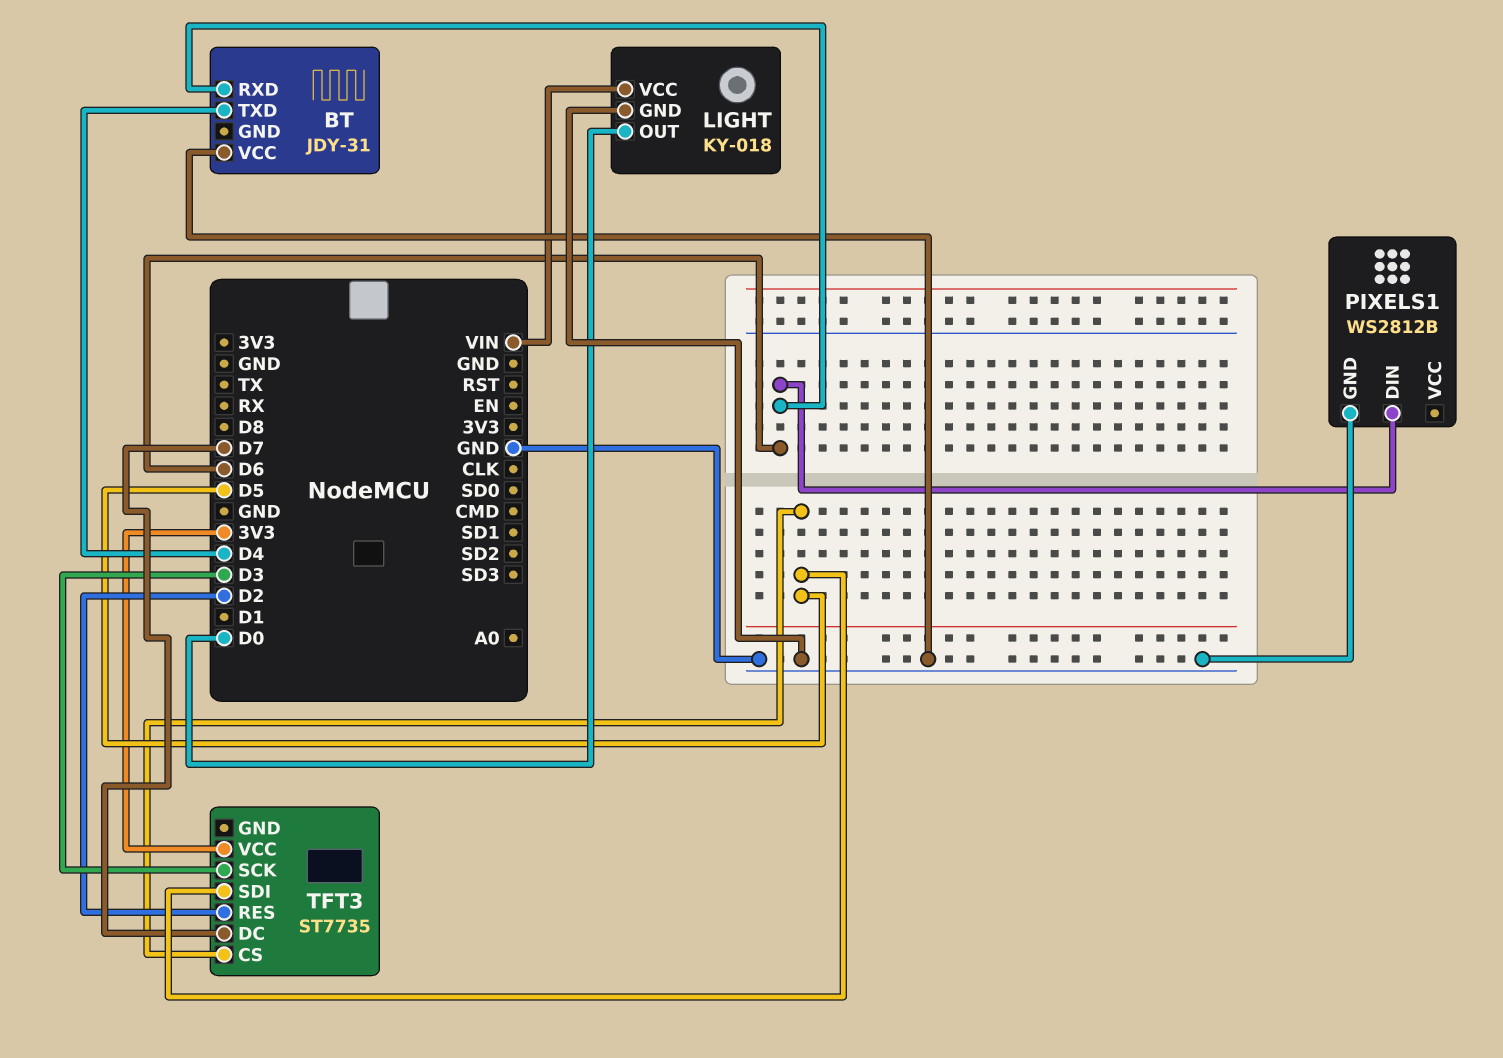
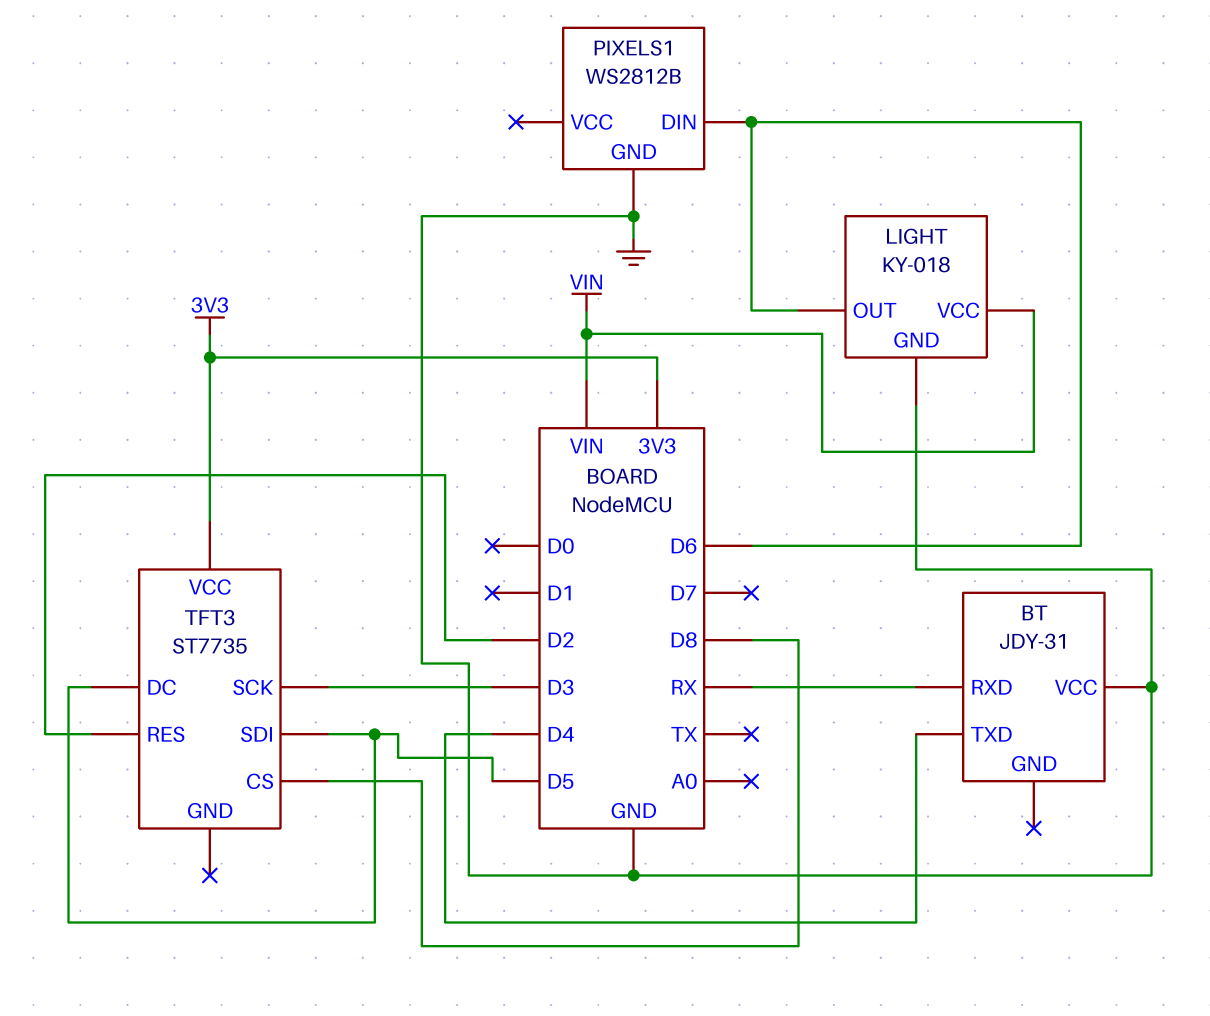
BT pin RXD: D6 -> RX
LIGHT pin OUT: D0 -> D6
TFT3 pin CS: D5 -> D8
TFT3 pin DC: D7 -> D5

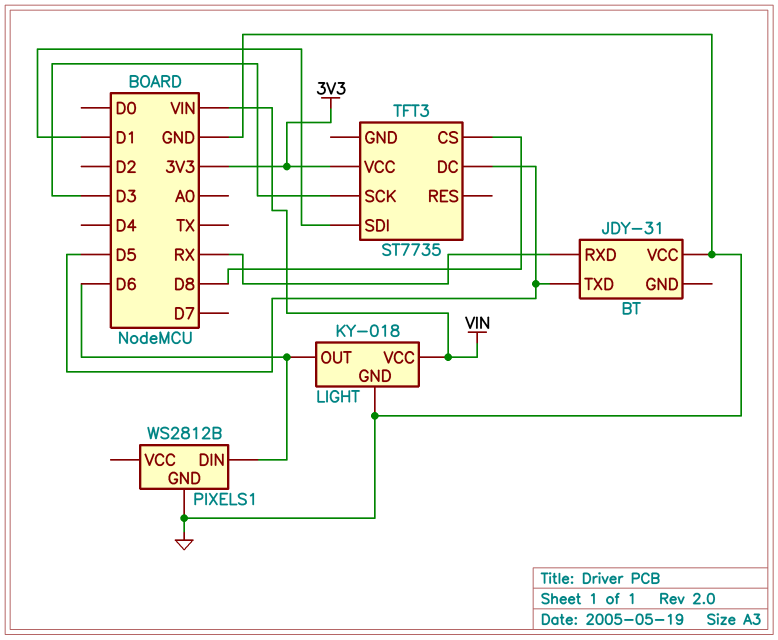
BT pin TXD: D4 -> D5
TFT3 pin RES: D2 -> none
TFT3 pin SDI: D5 -> D1

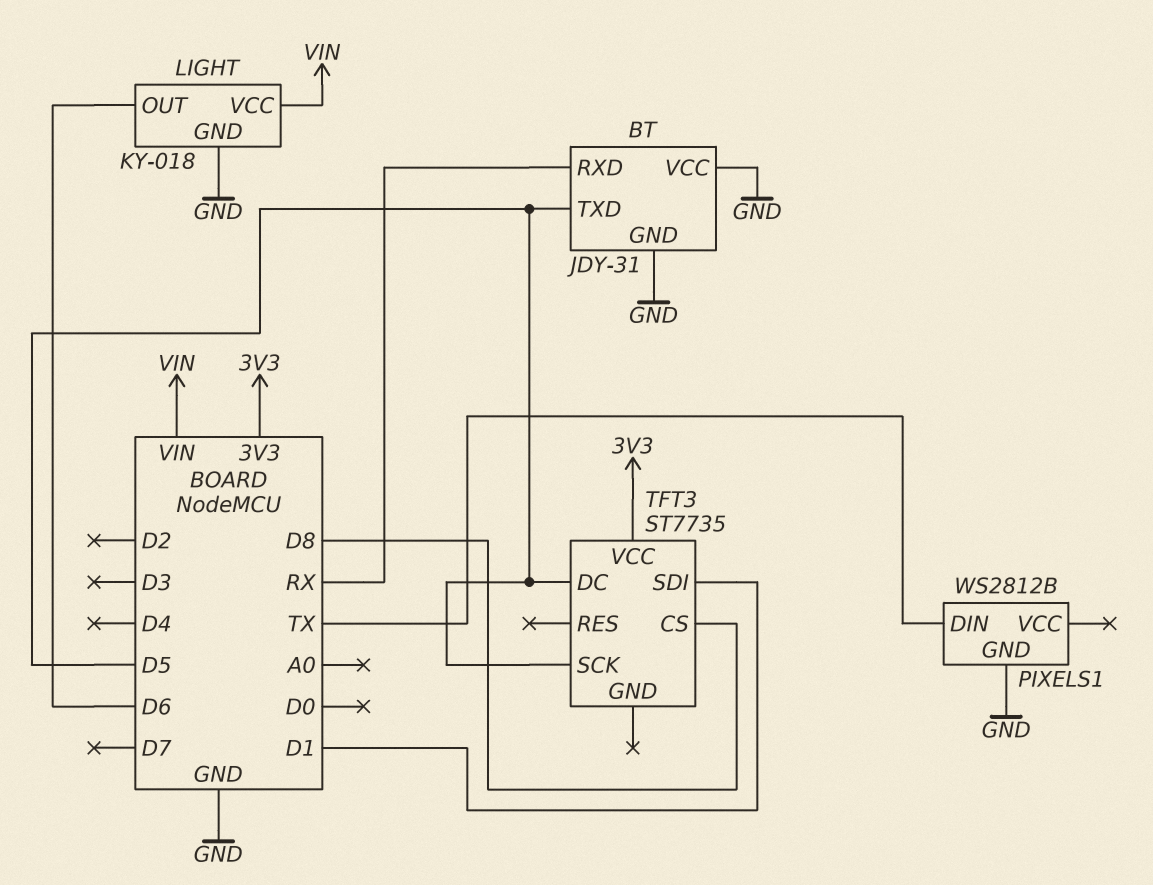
BT pin GND: none -> GND
PIXELS1 pin DIN: D6 -> TX
TFT3 pin SCK: D3 -> D5

